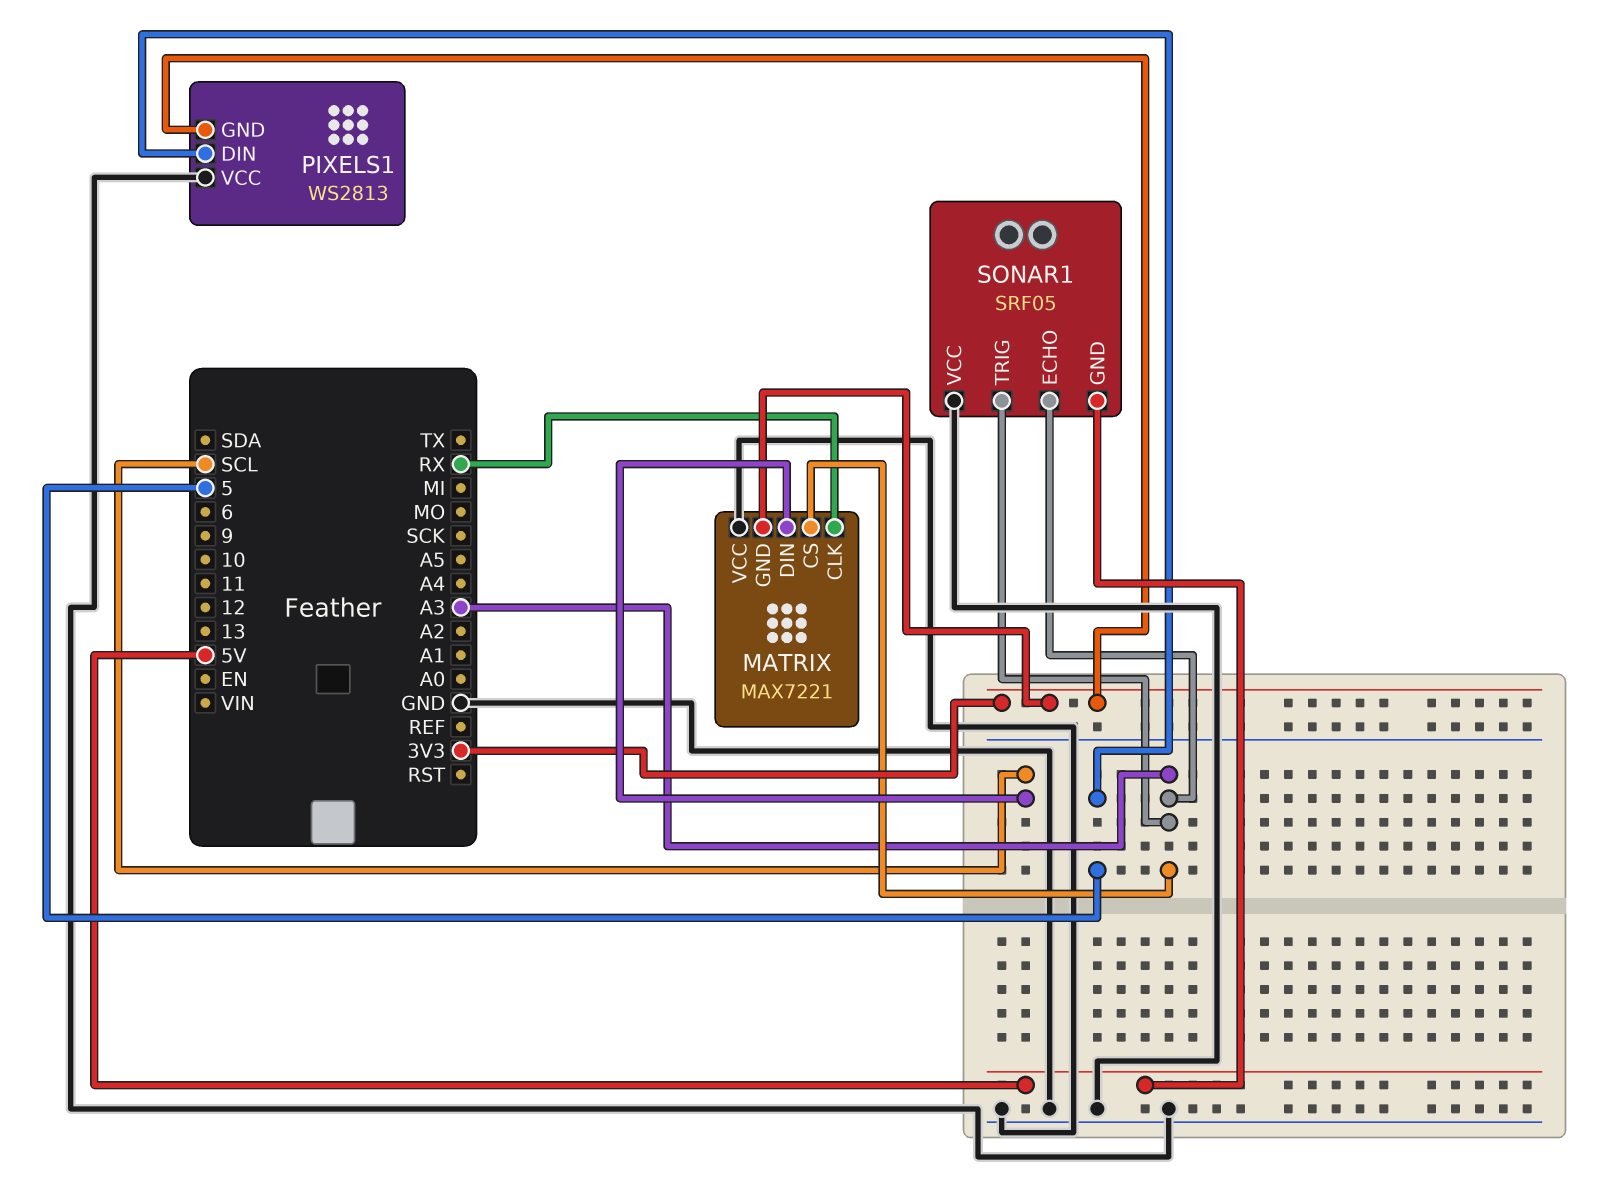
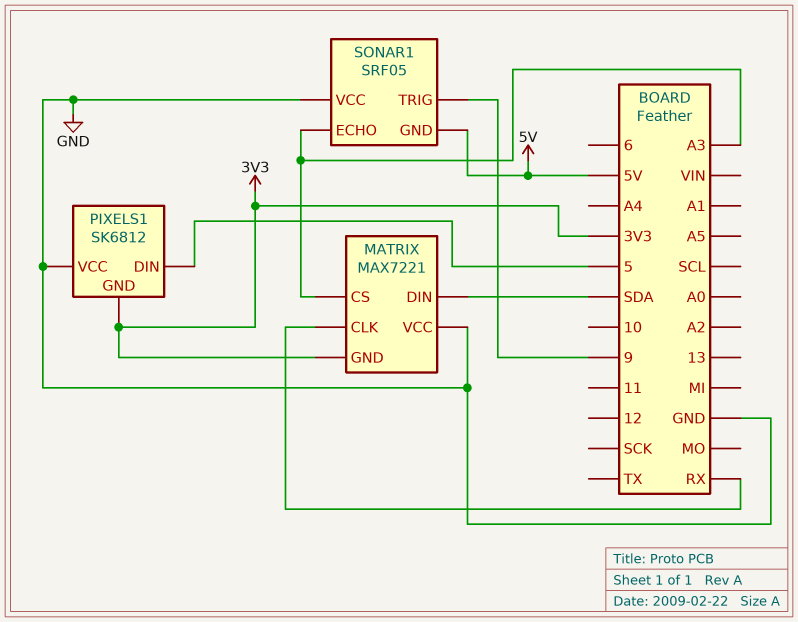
MATRIX pin DIN: SCL -> SDA
PIXELS1: WS2813 -> SK6812
SONAR1 pin TRIG: A3 -> 9

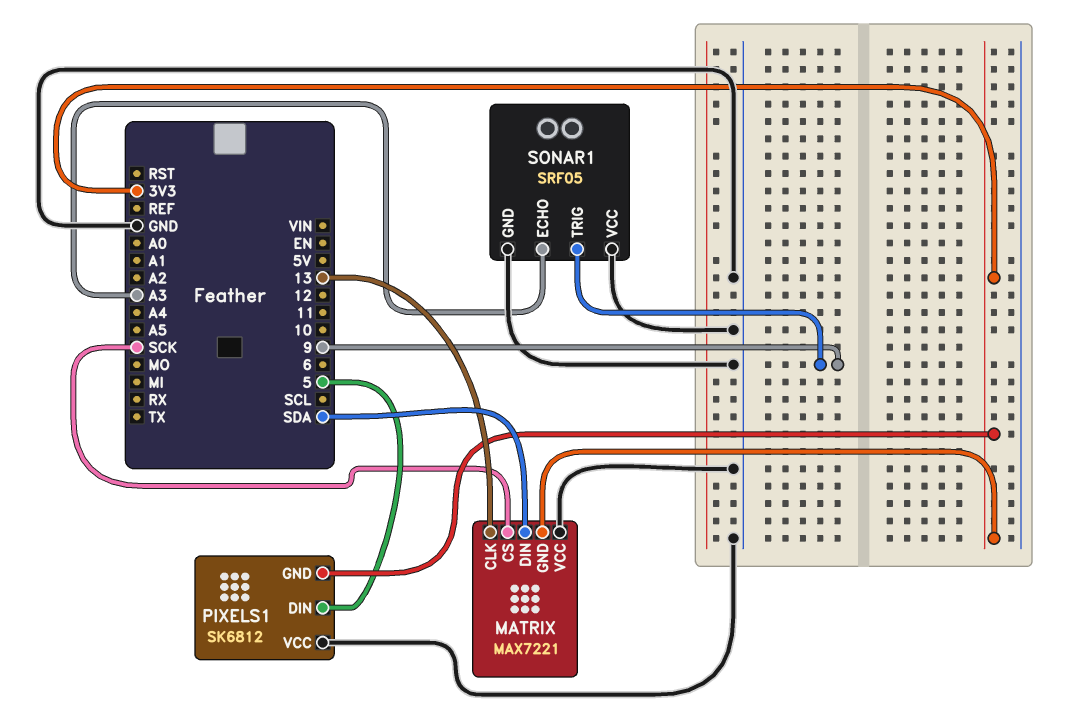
MATRIX pin CLK: RX -> 13
MATRIX pin CS: A3 -> SCK
SONAR1 pin GND: 5V -> GND

